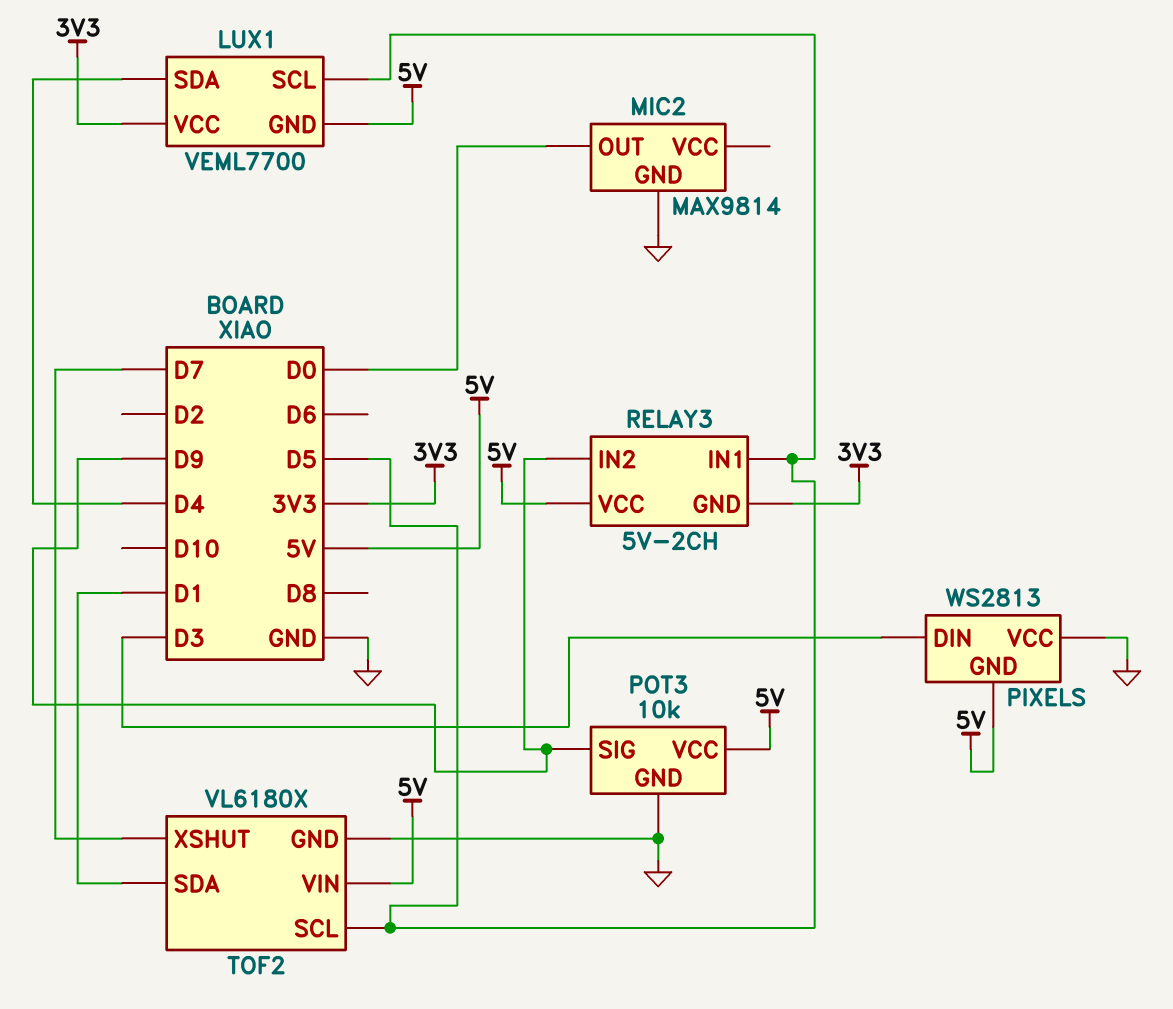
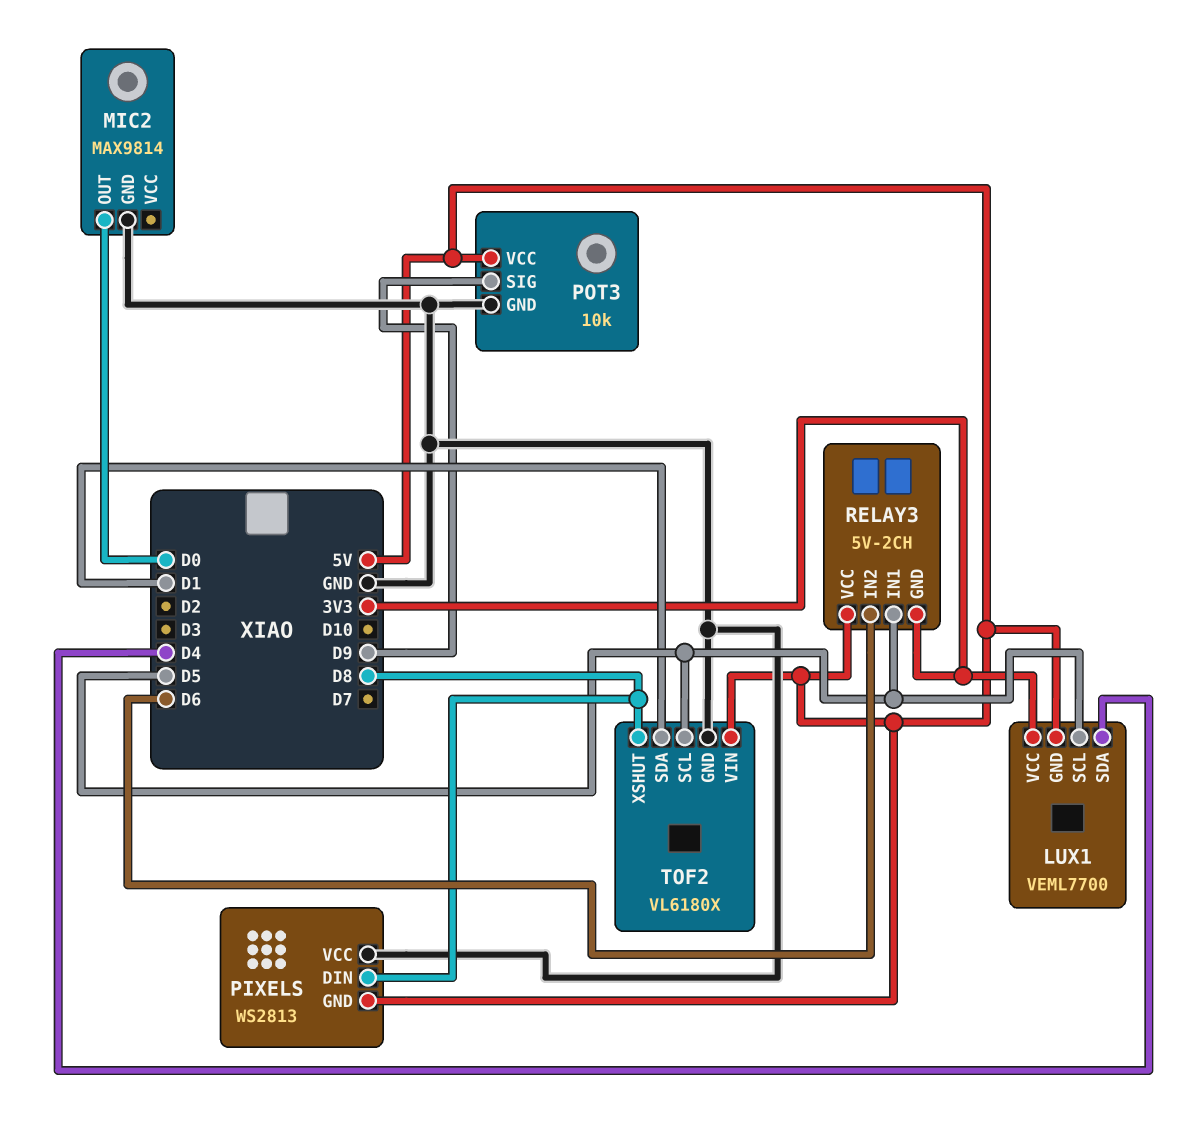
PIXELS pin DIN: D3 -> D8
RELAY3 pin IN2: D9 -> D6
TOF2 pin XSHUT: D7 -> D8

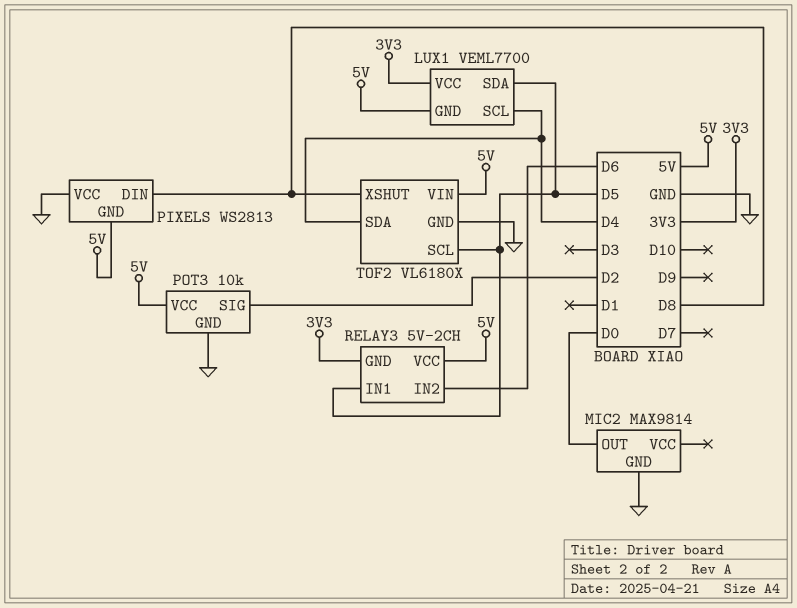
LUX1 pin SCL: D5 -> D4
LUX1 pin SDA: D4 -> D5
POT3 pin SIG: D9 -> D2
TOF2 pin SDA: D1 -> D4

